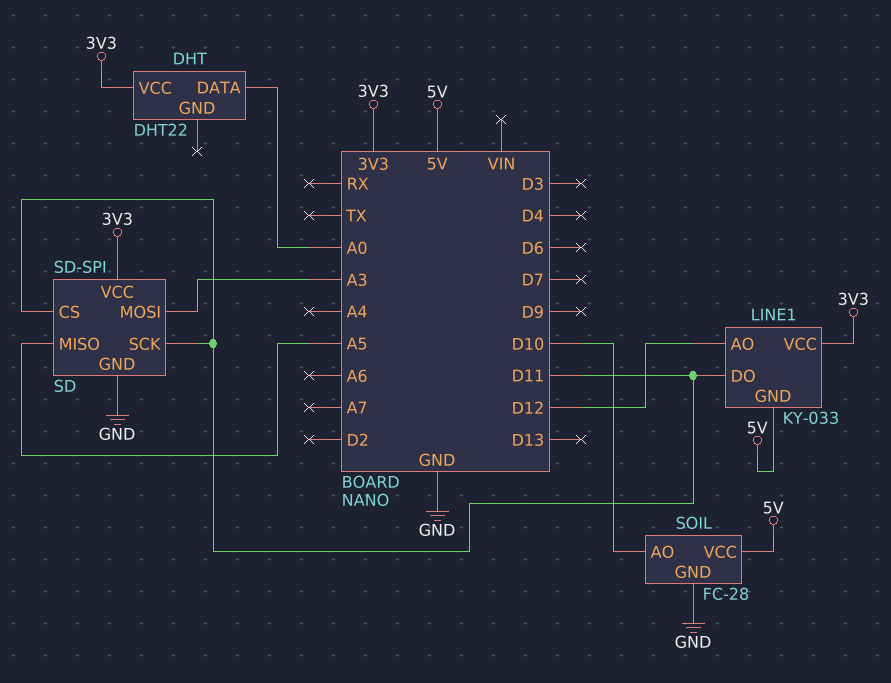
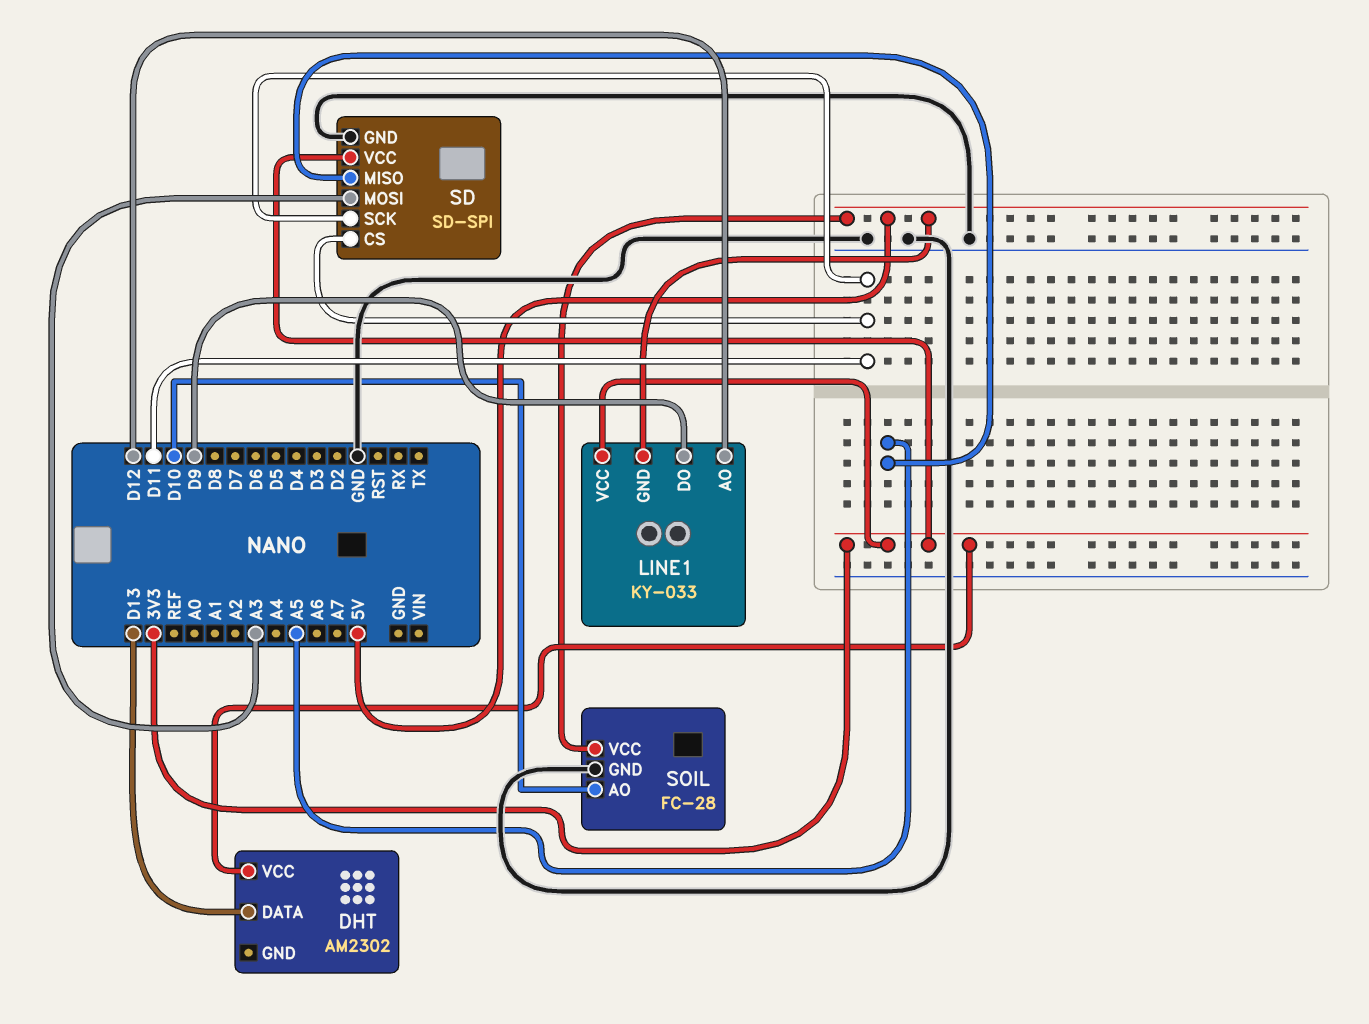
DHT: DHT22 -> AM2302
DHT pin DATA: A0 -> D13
LINE1 pin DO: D11 -> D9

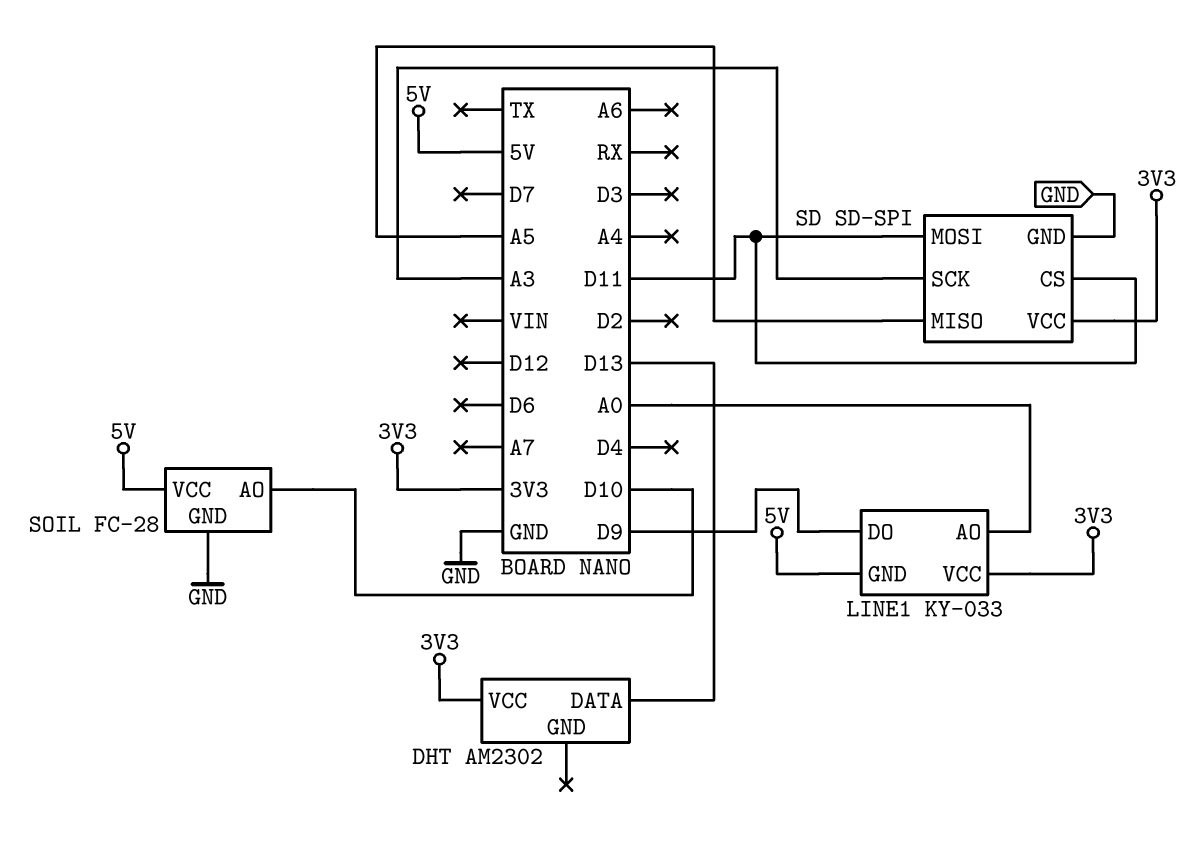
LINE1 pin AO: D12 -> A0
SD pin MOSI: A3 -> D11
SD pin SCK: D11 -> A3

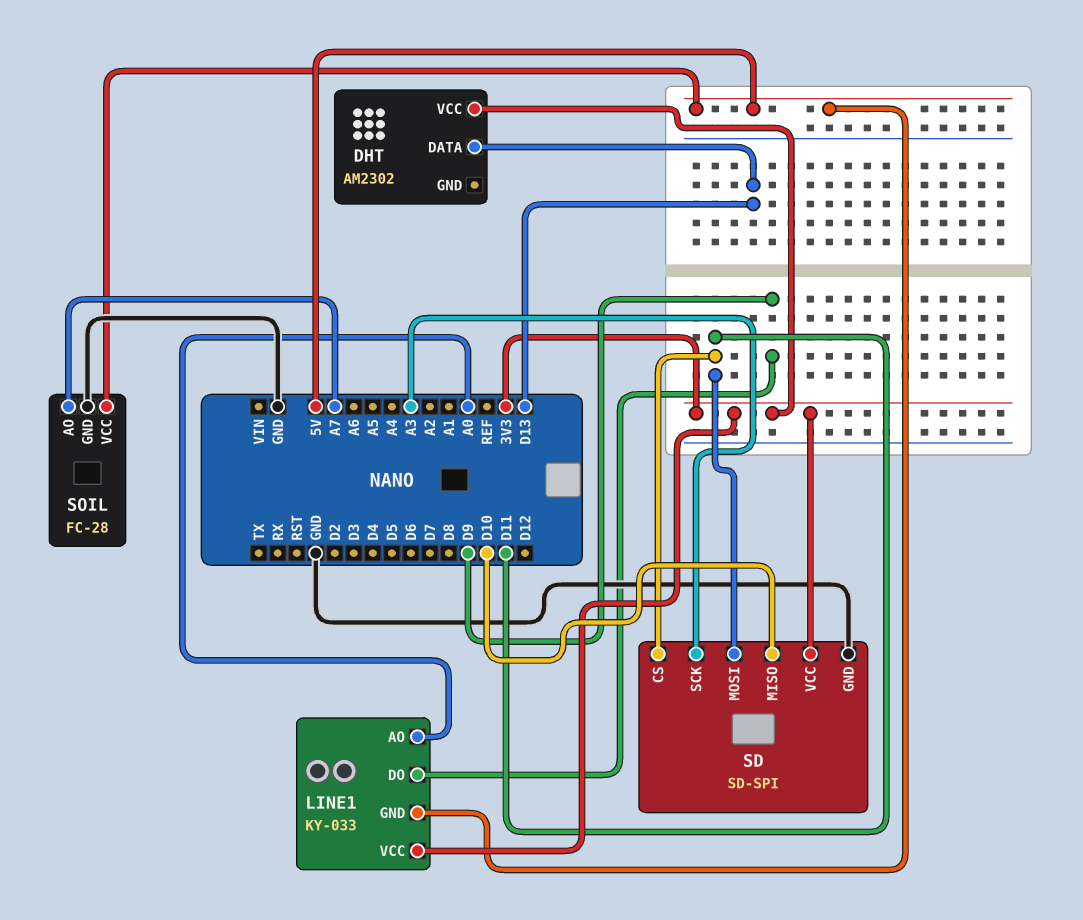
SD pin MISO: A5 -> D10
SOIL pin AO: D10 -> A7

